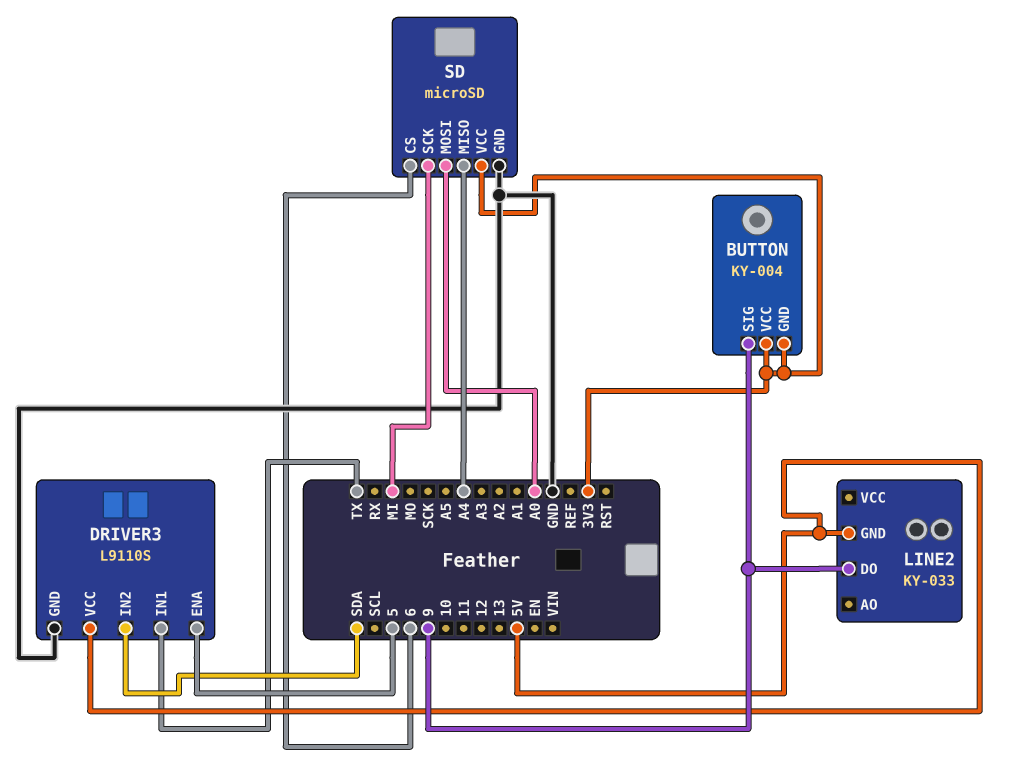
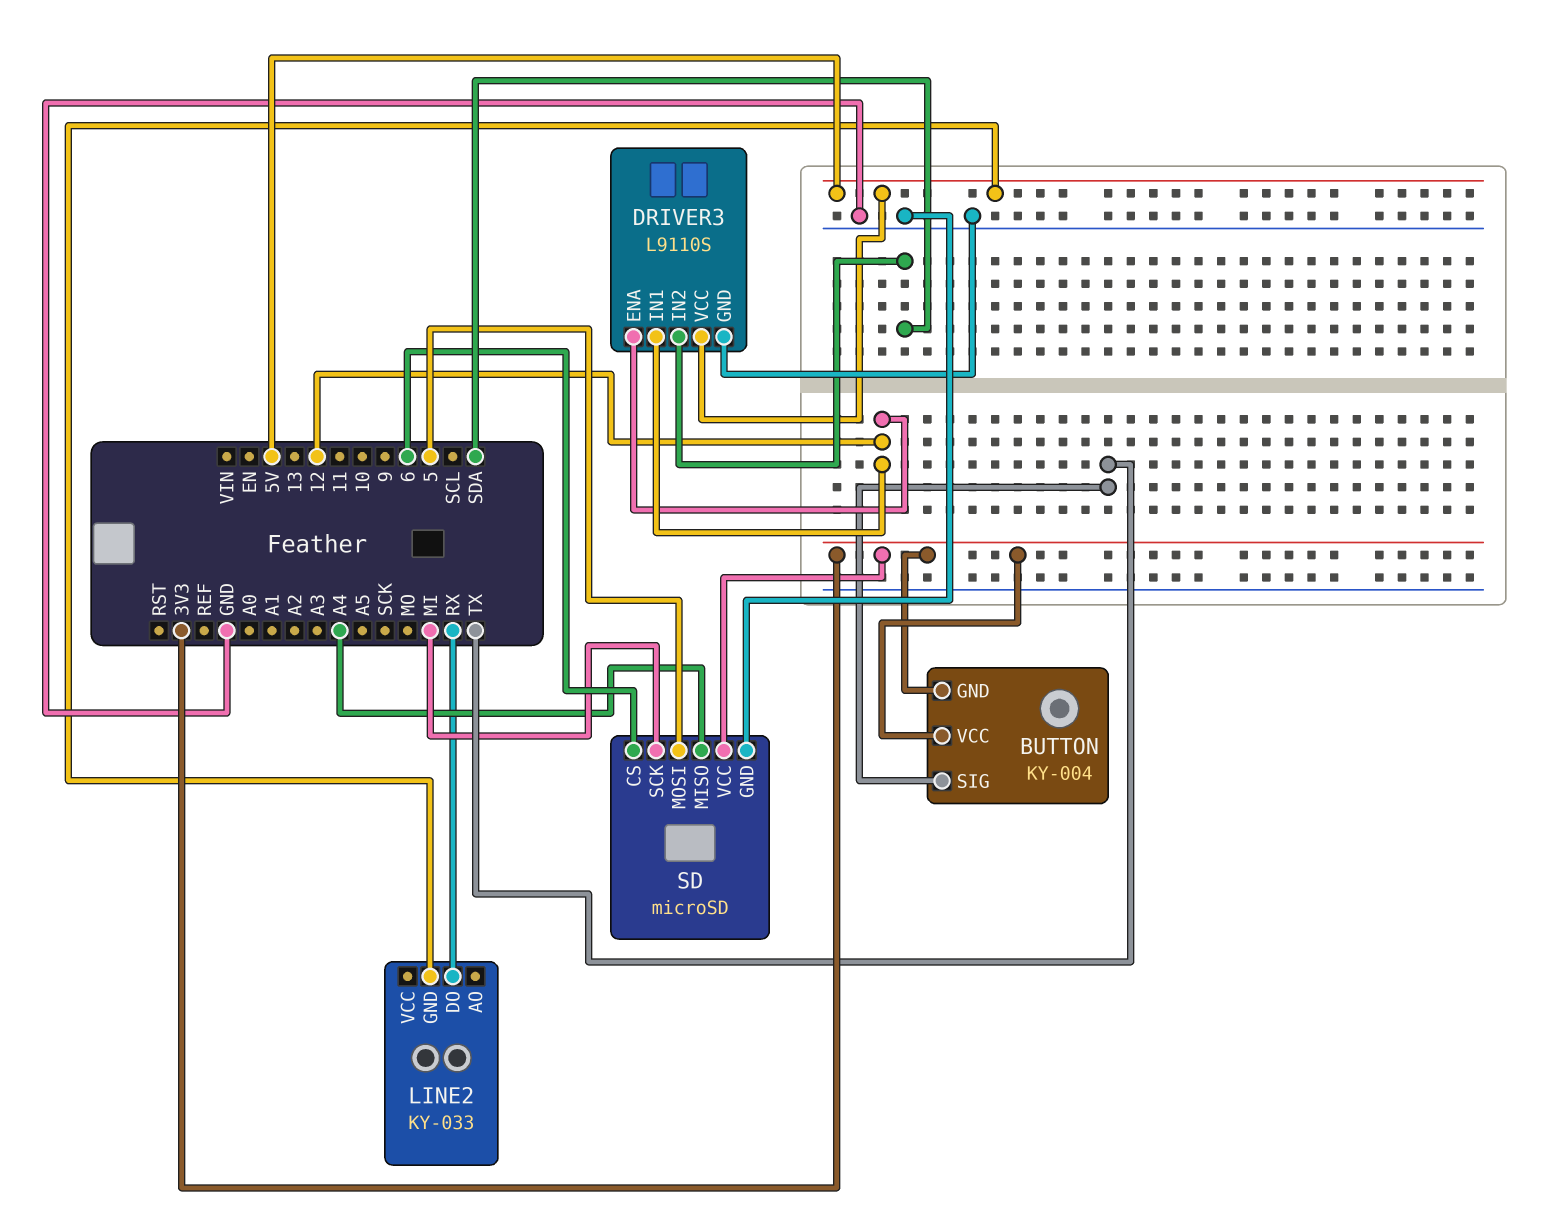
BUTTON pin SIG: 9 -> TX
DRIVER3 pin ENA: 5 -> 12
DRIVER3 pin IN1: TX -> 12
LINE2 pin DO: 9 -> RX
SD pin MOSI: A0 -> 5

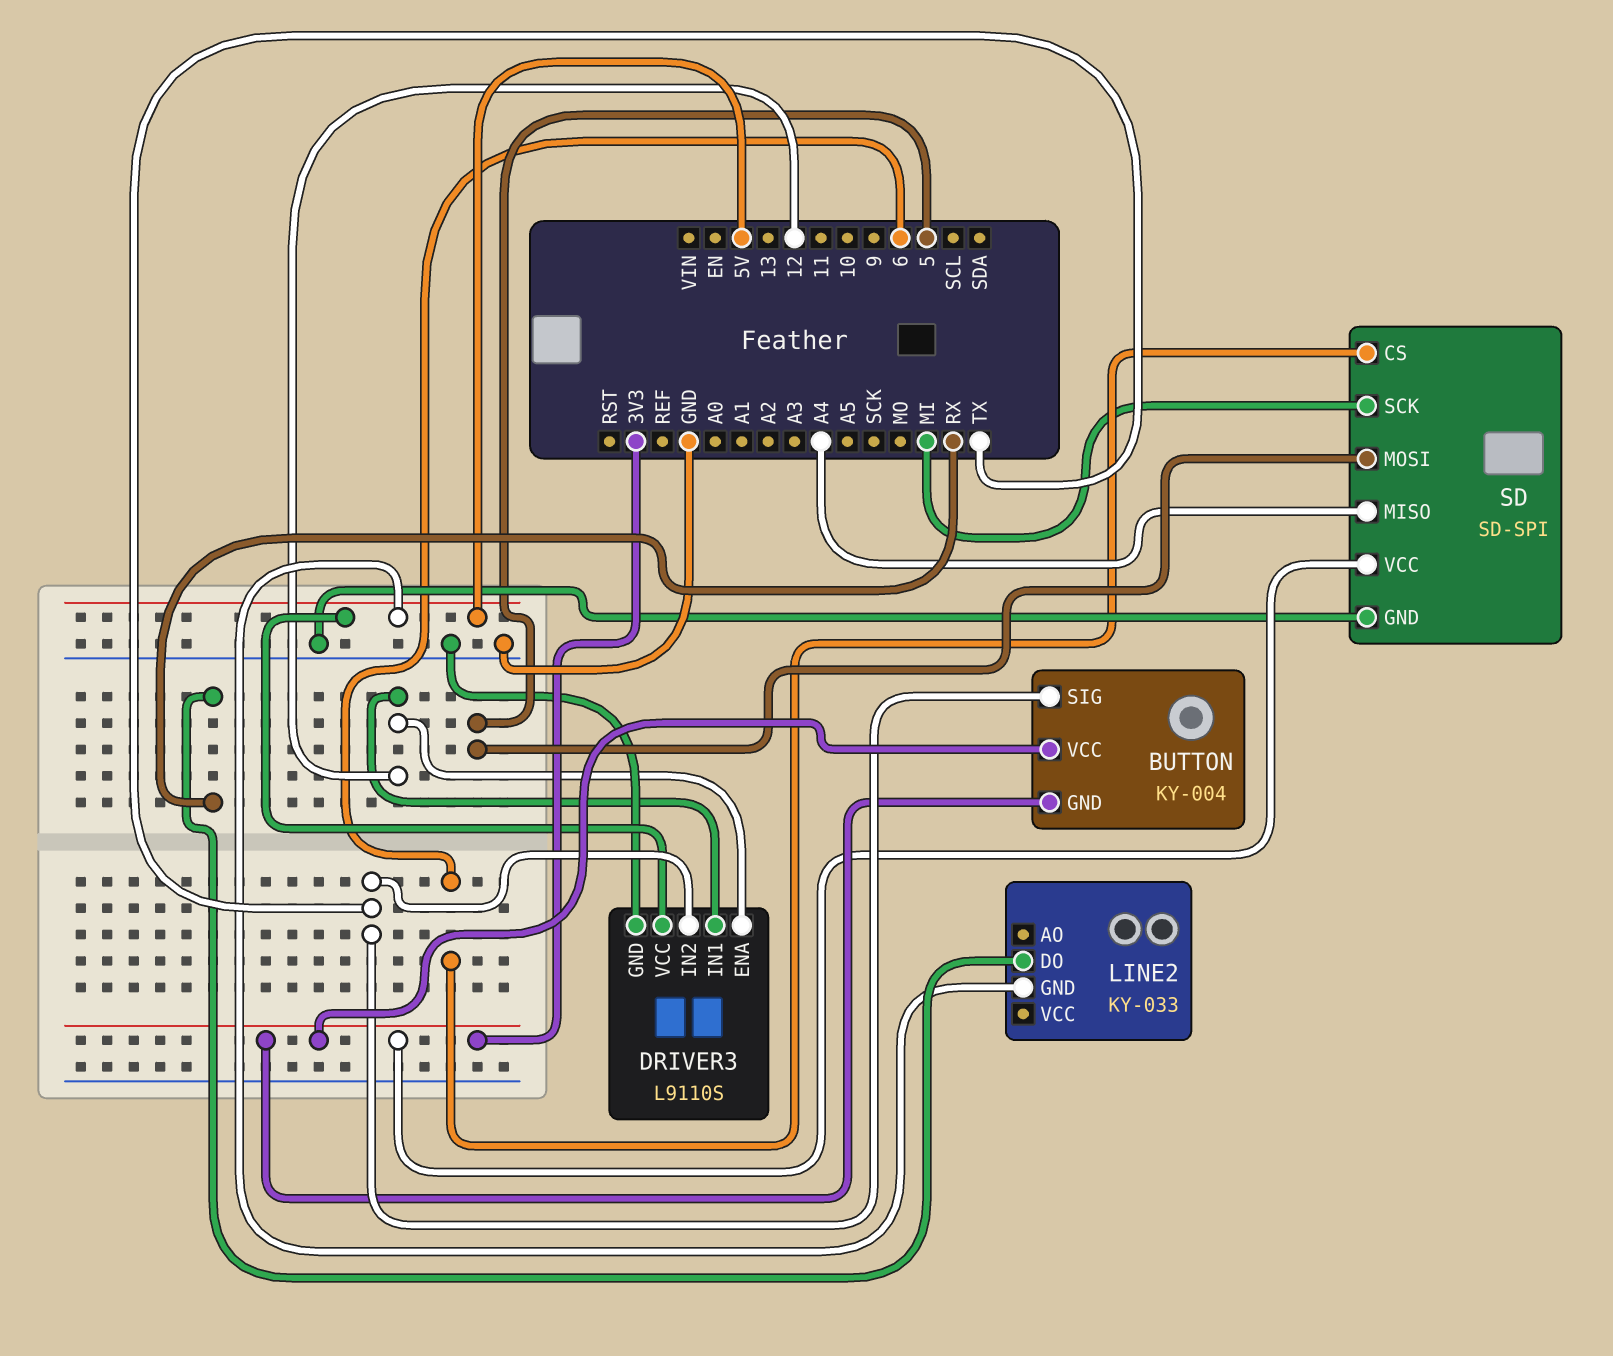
DRIVER3 pin IN2: SDA -> TX
SD: microSD -> SD-SPI

